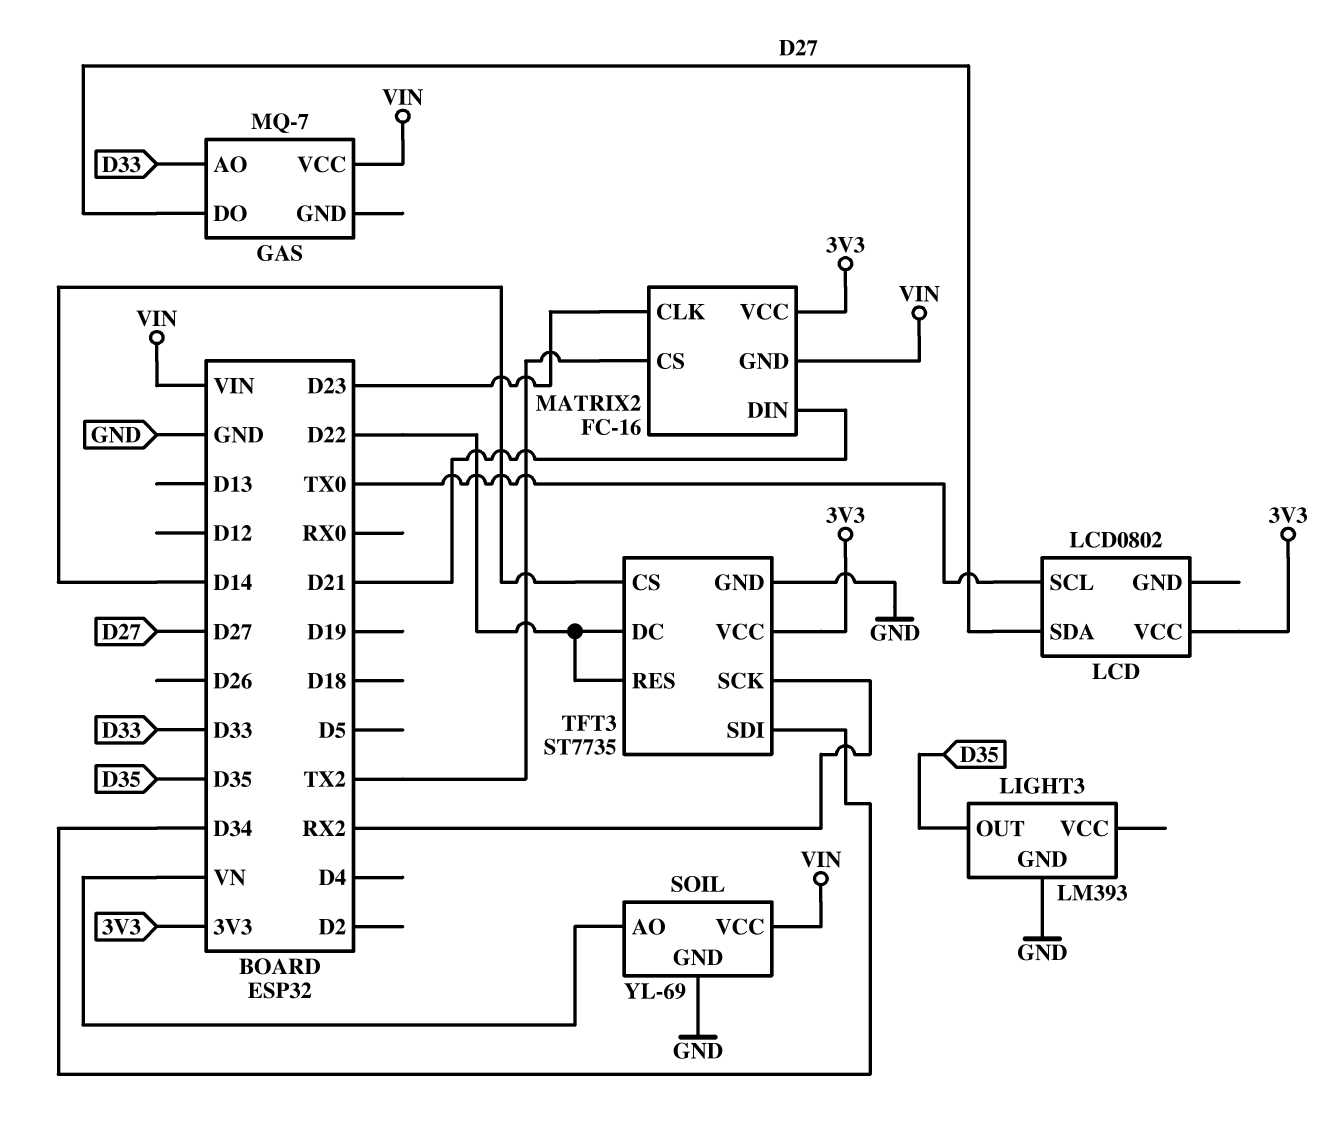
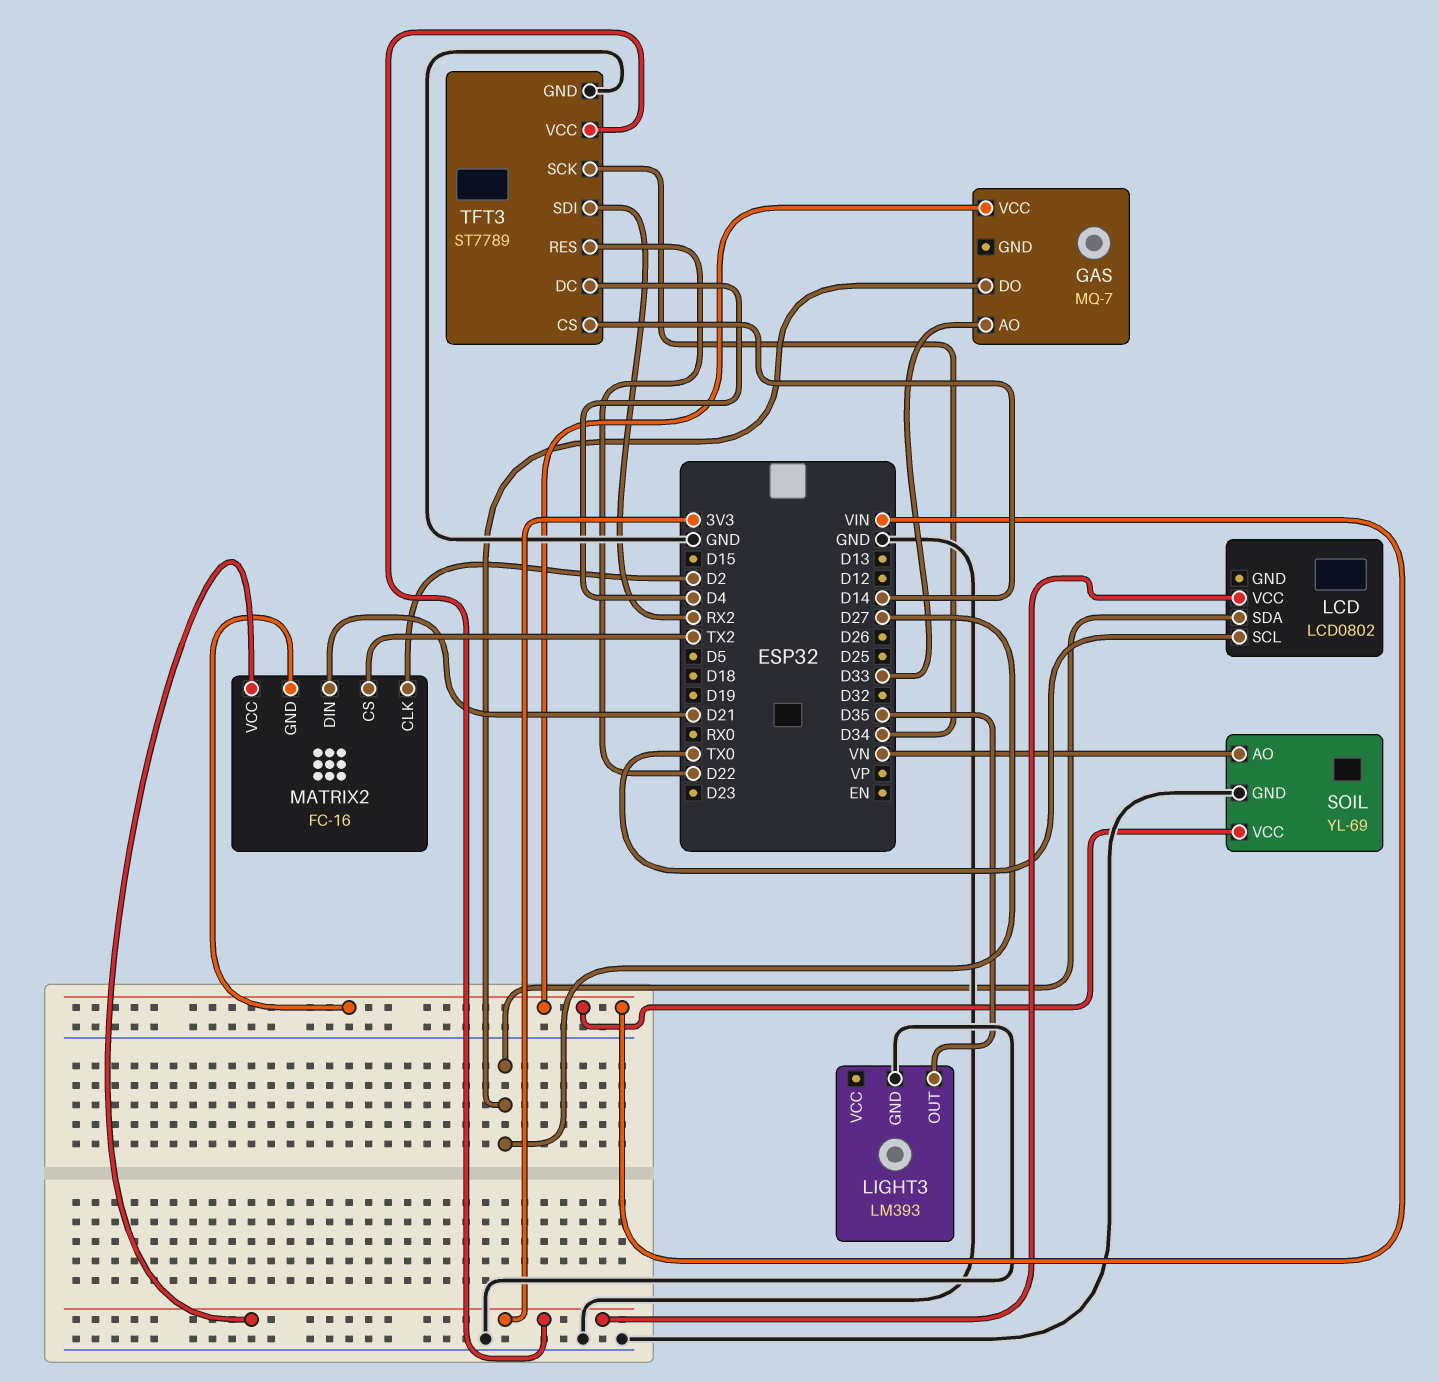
MATRIX2 pin CLK: D23 -> D2
TFT3: ST7735 -> ST7789
TFT3 pin DC: D22 -> D4
TFT3 pin SCK: RX2 -> D34
TFT3 pin SDI: D34 -> RX2

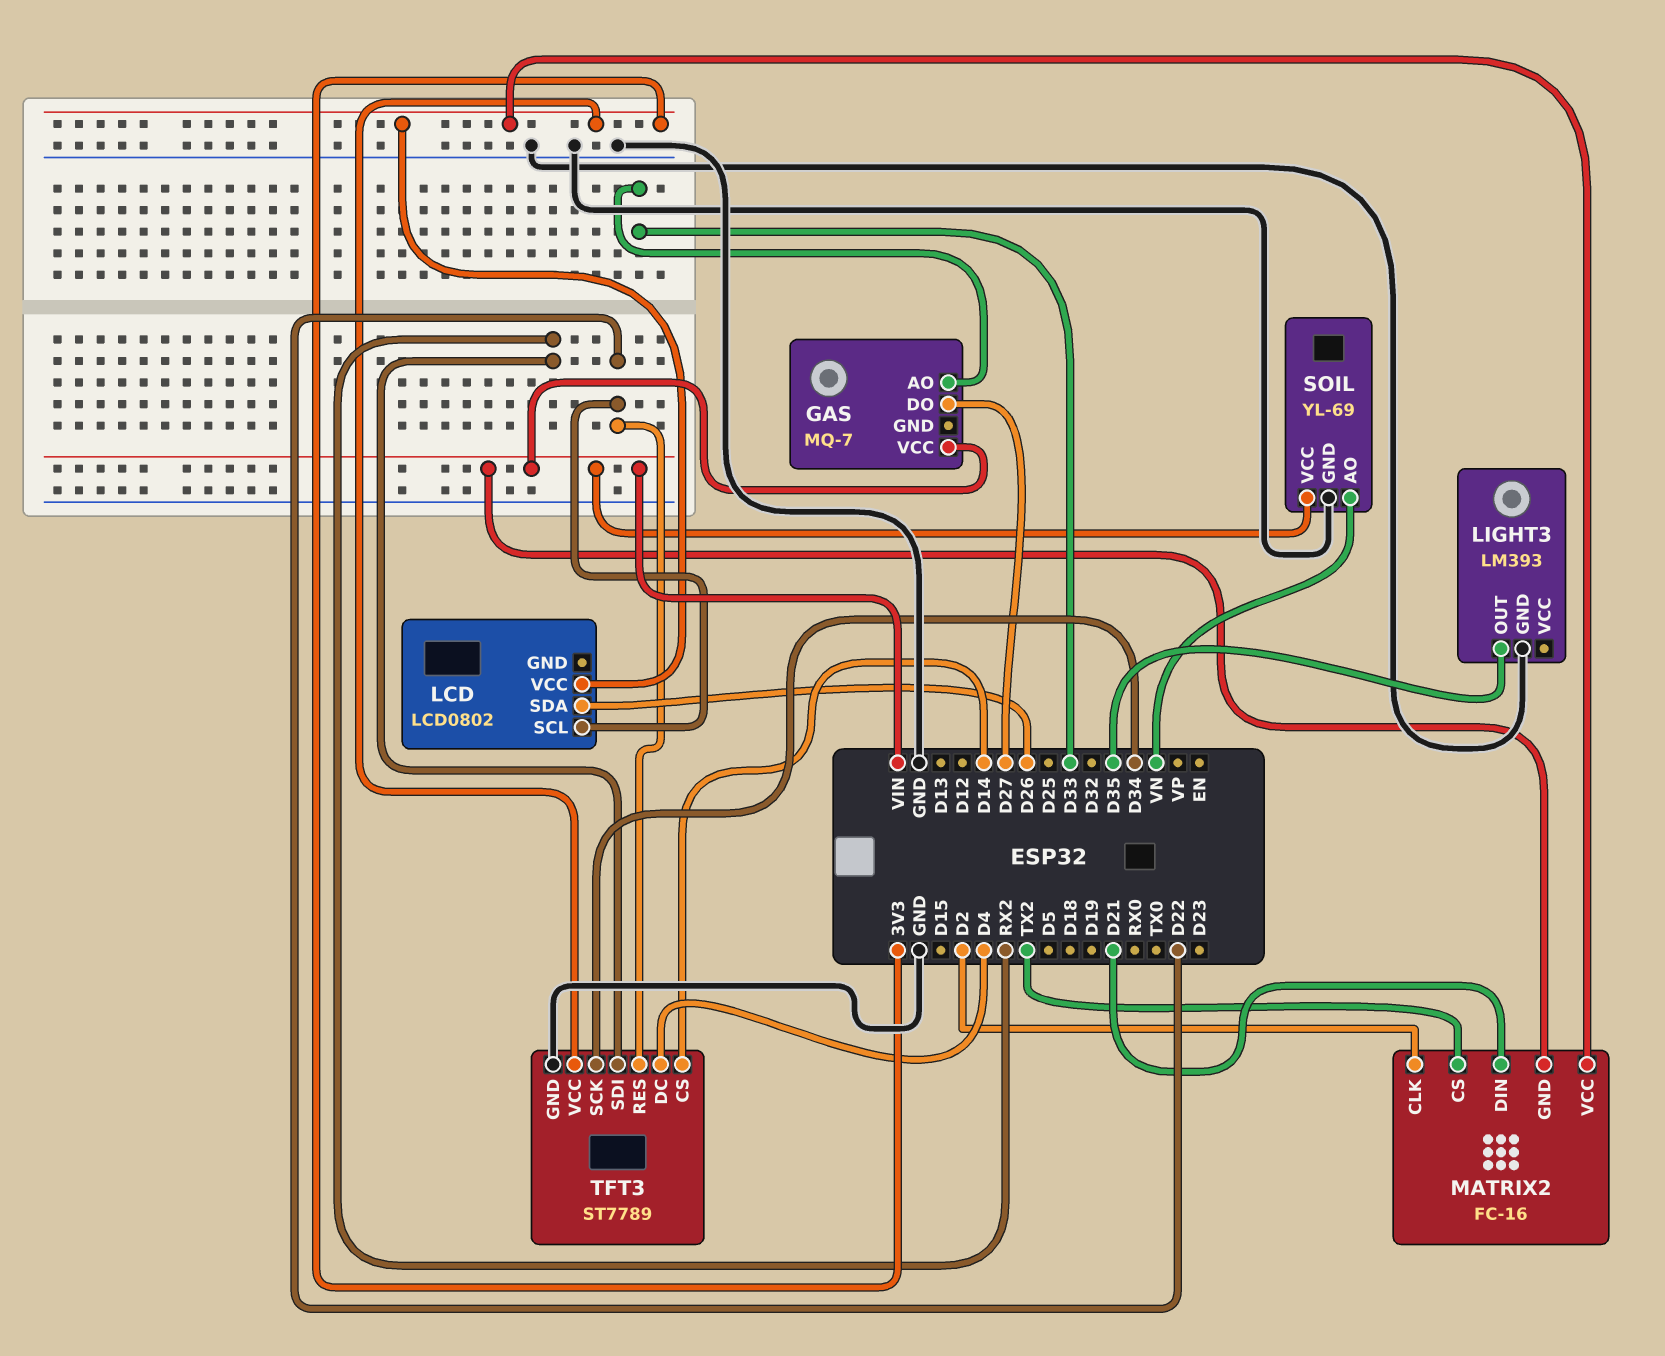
LCD pin SCL: TX0 -> D22
LCD pin SDA: D27 -> D26

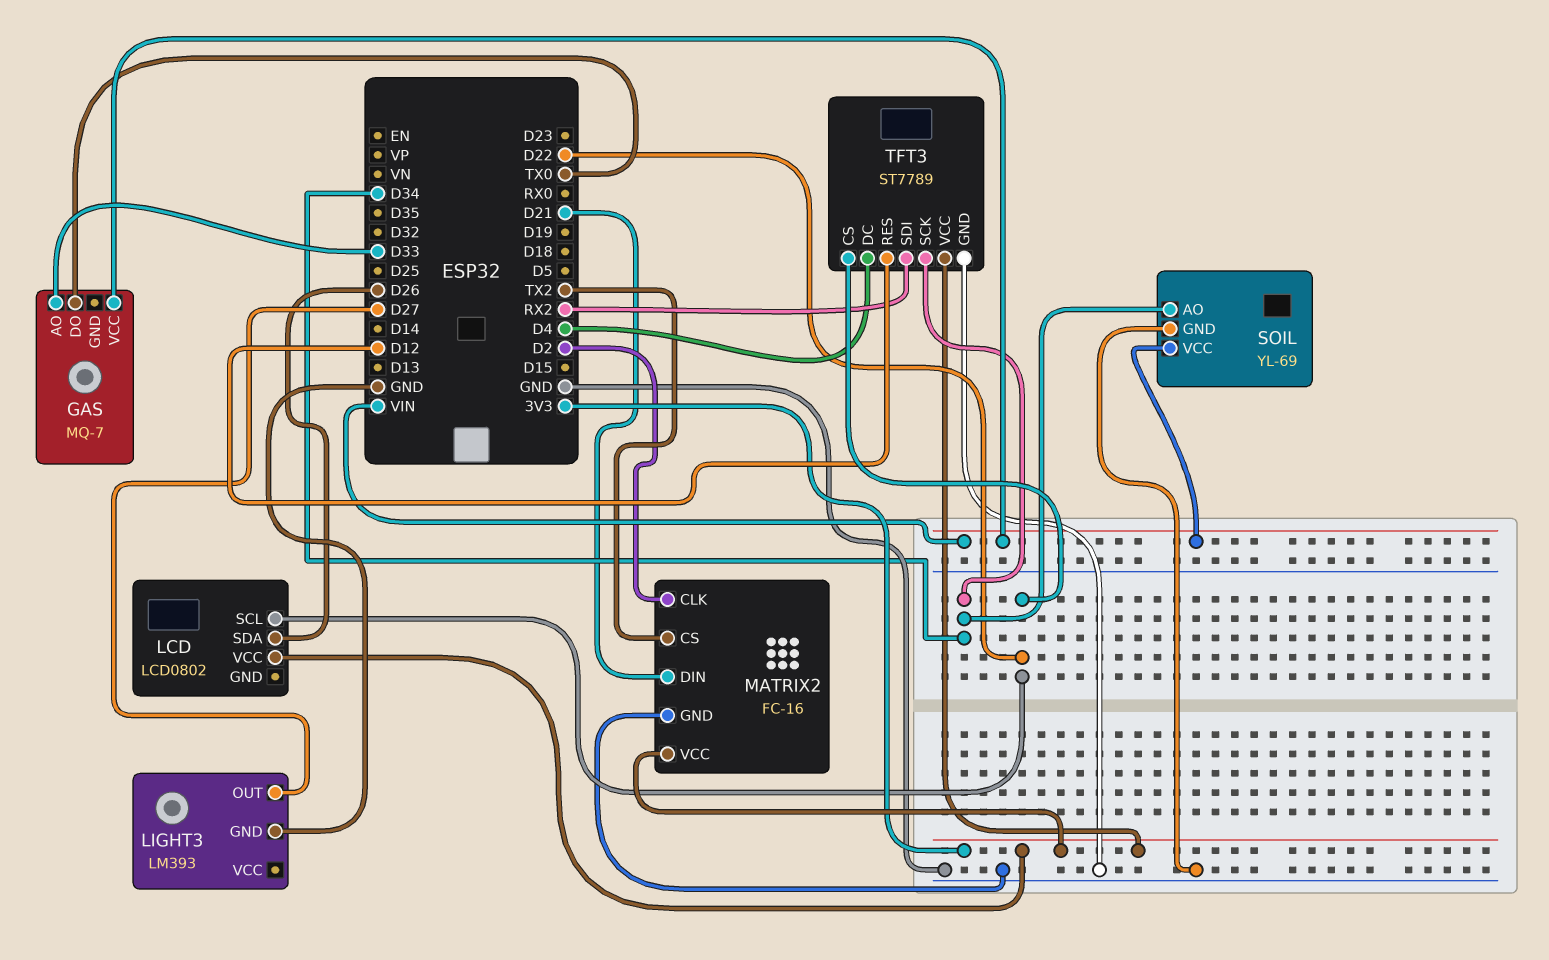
GAS pin DO: D27 -> TX0
LIGHT3 pin OUT: D35 -> D27
MATRIX2 pin GND: VIN -> GND
SOIL pin AO: VN -> D34
TFT3 pin CS: D14 -> D22
TFT3 pin RES: D22 -> D12

